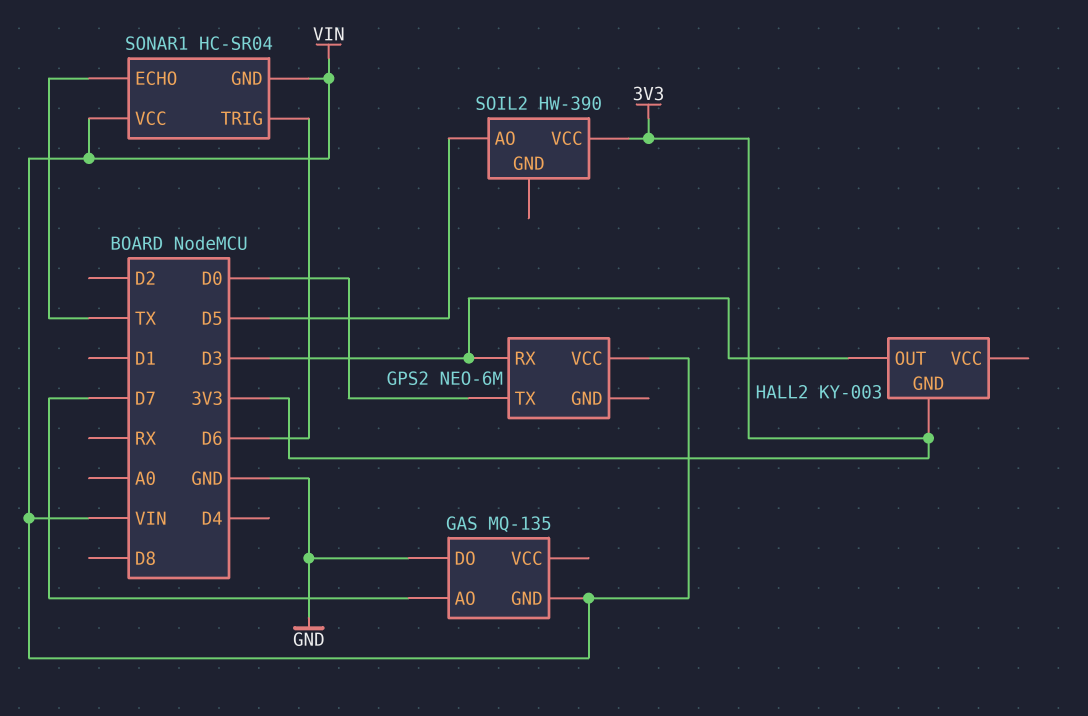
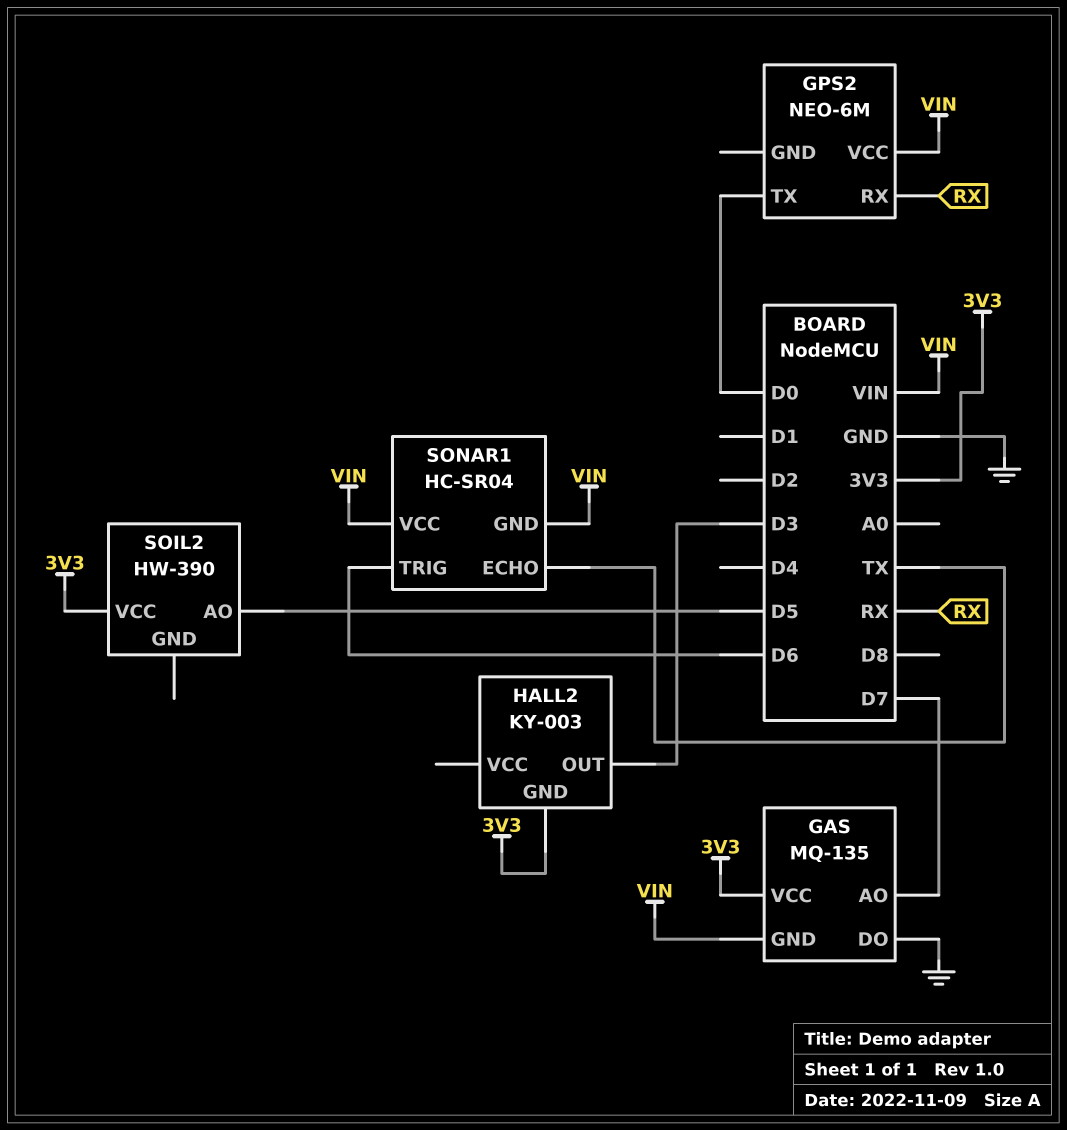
GAS pin VCC: none -> 3V3
GPS2 pin RX: D3 -> RX

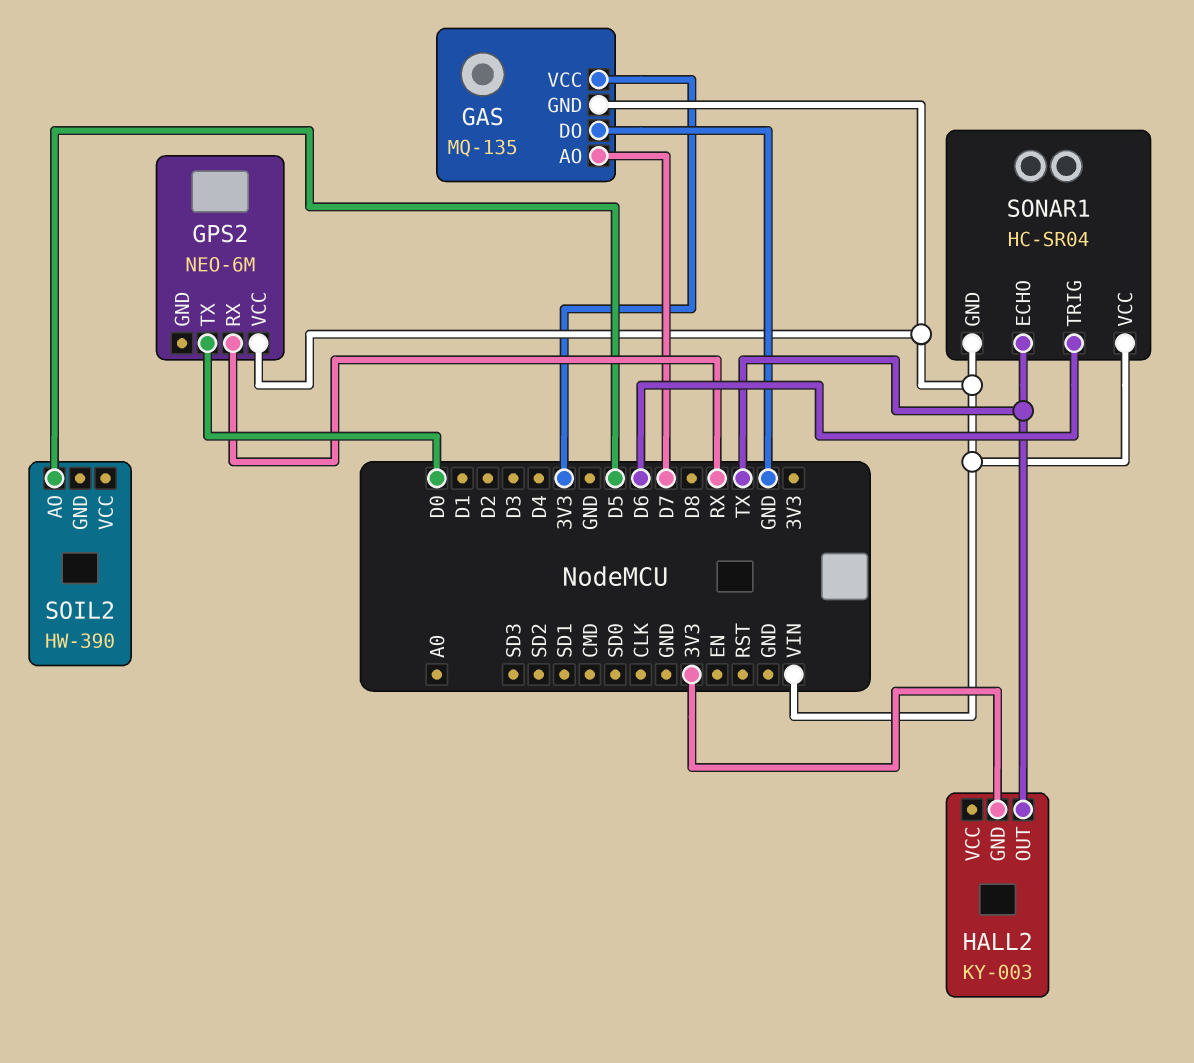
HALL2 pin OUT: D3 -> TX
SOIL2 pin VCC: 3V3 -> none

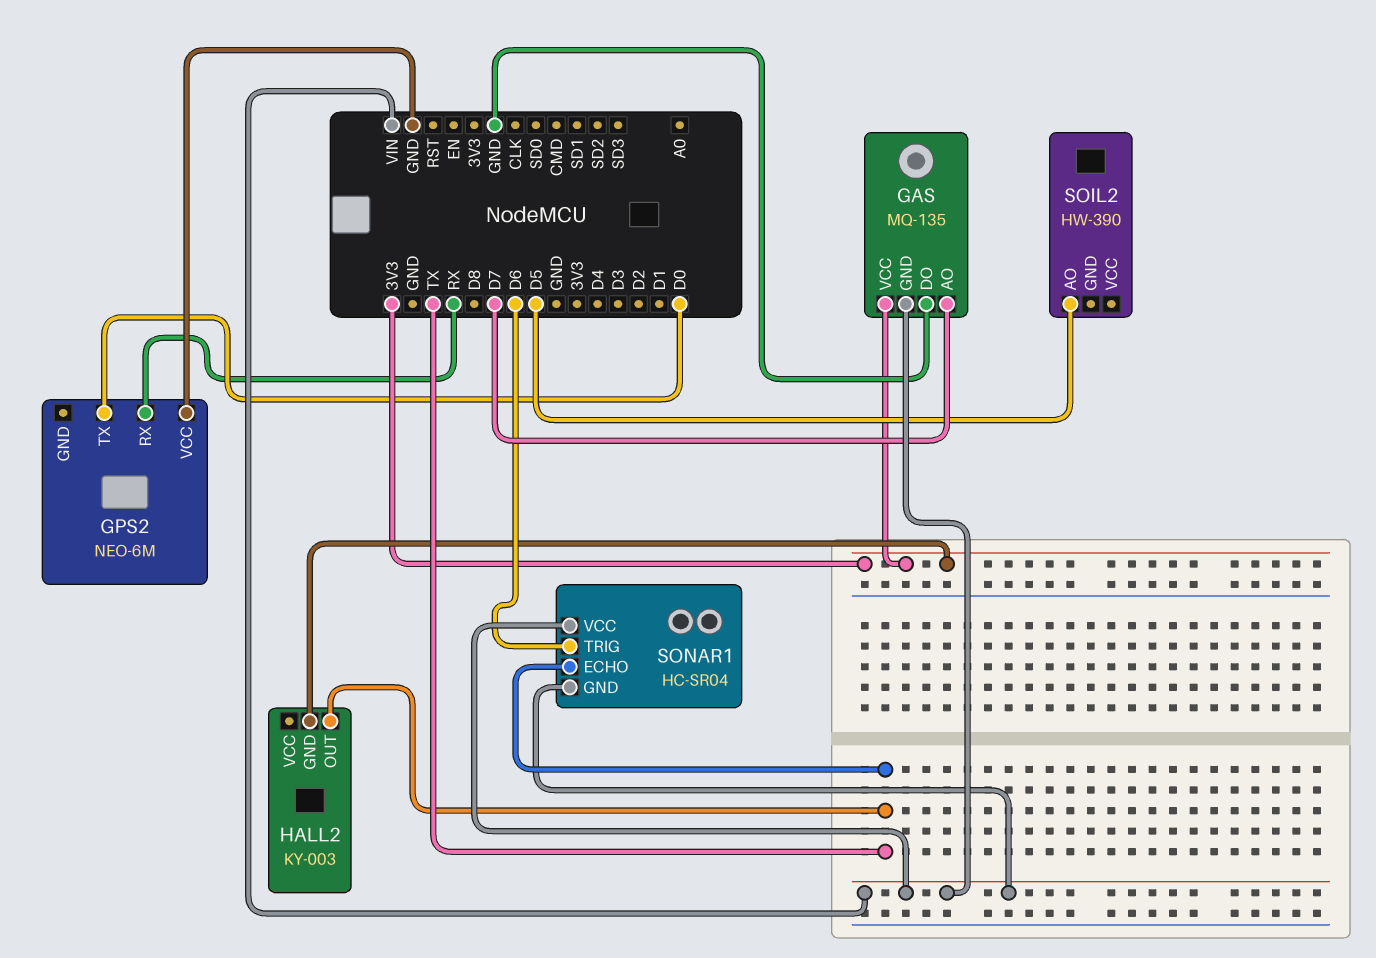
GPS2 pin VCC: VIN -> GND

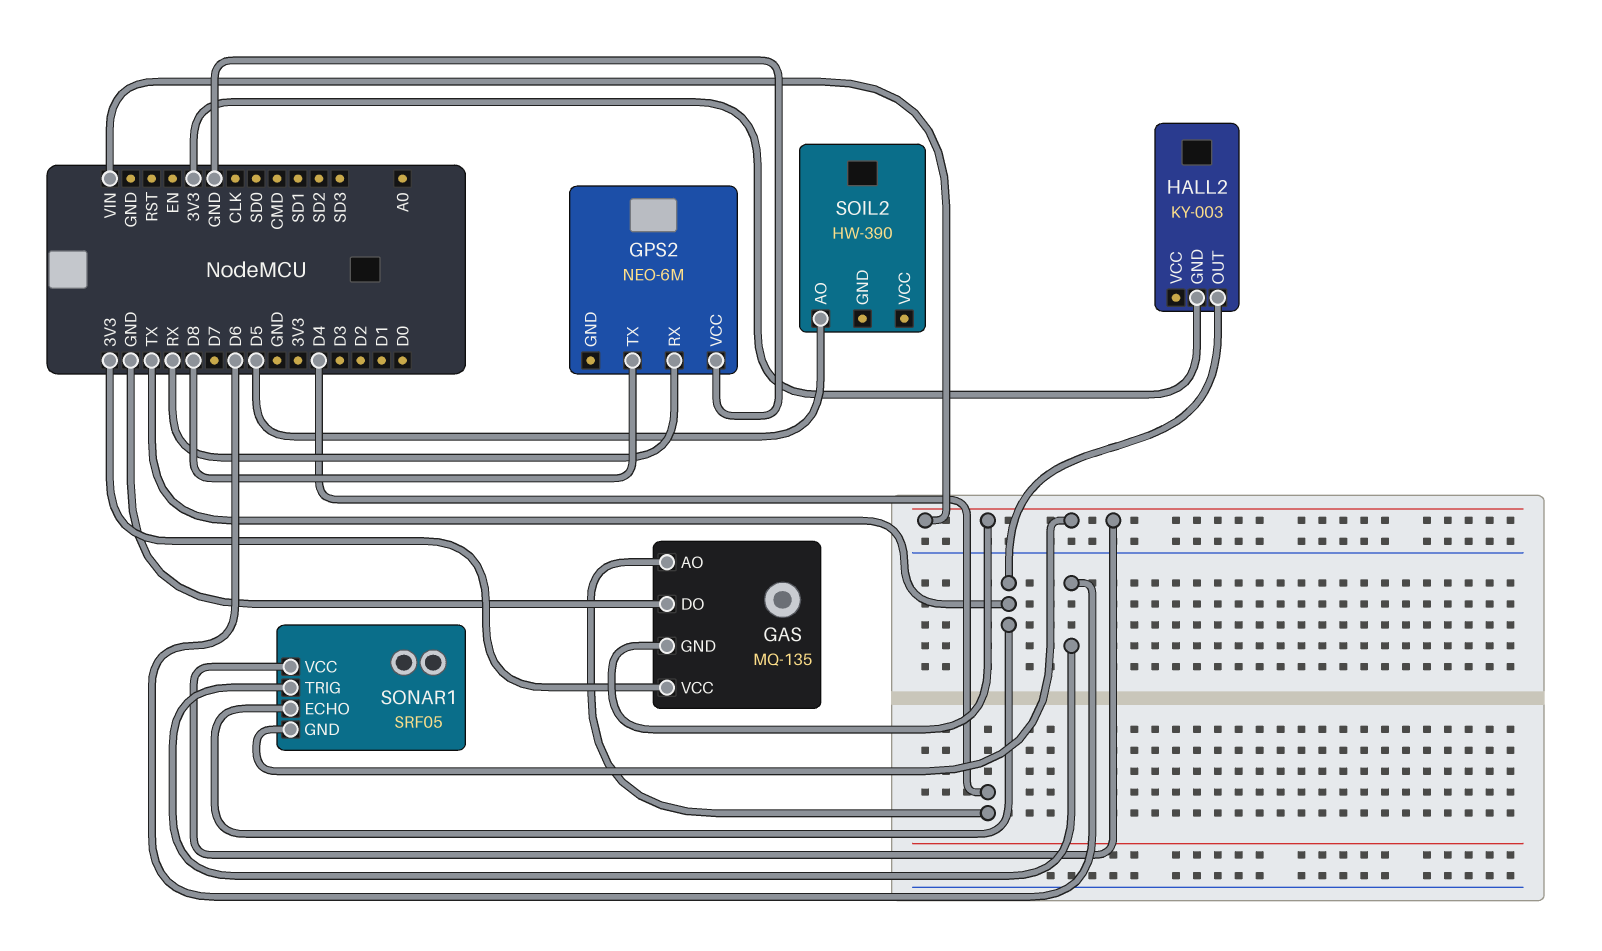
GAS pin AO: D7 -> D4
GPS2 pin TX: D0 -> D8
SONAR1: HC-SR04 -> SRF05

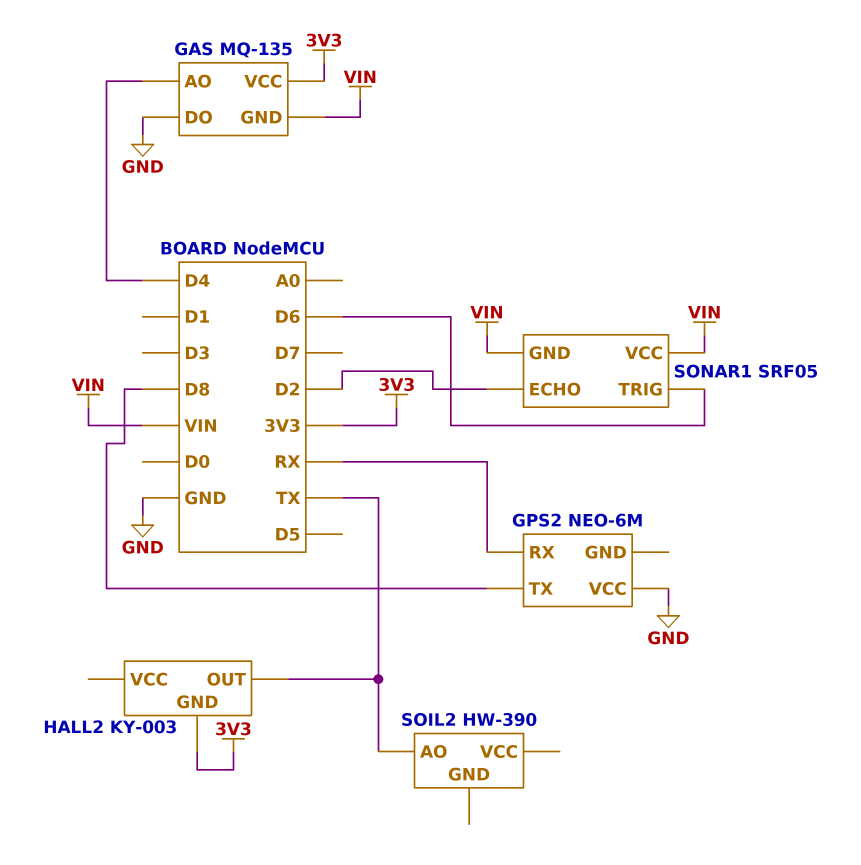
SOIL2 pin AO: D5 -> TX
SONAR1 pin ECHO: TX -> D2

